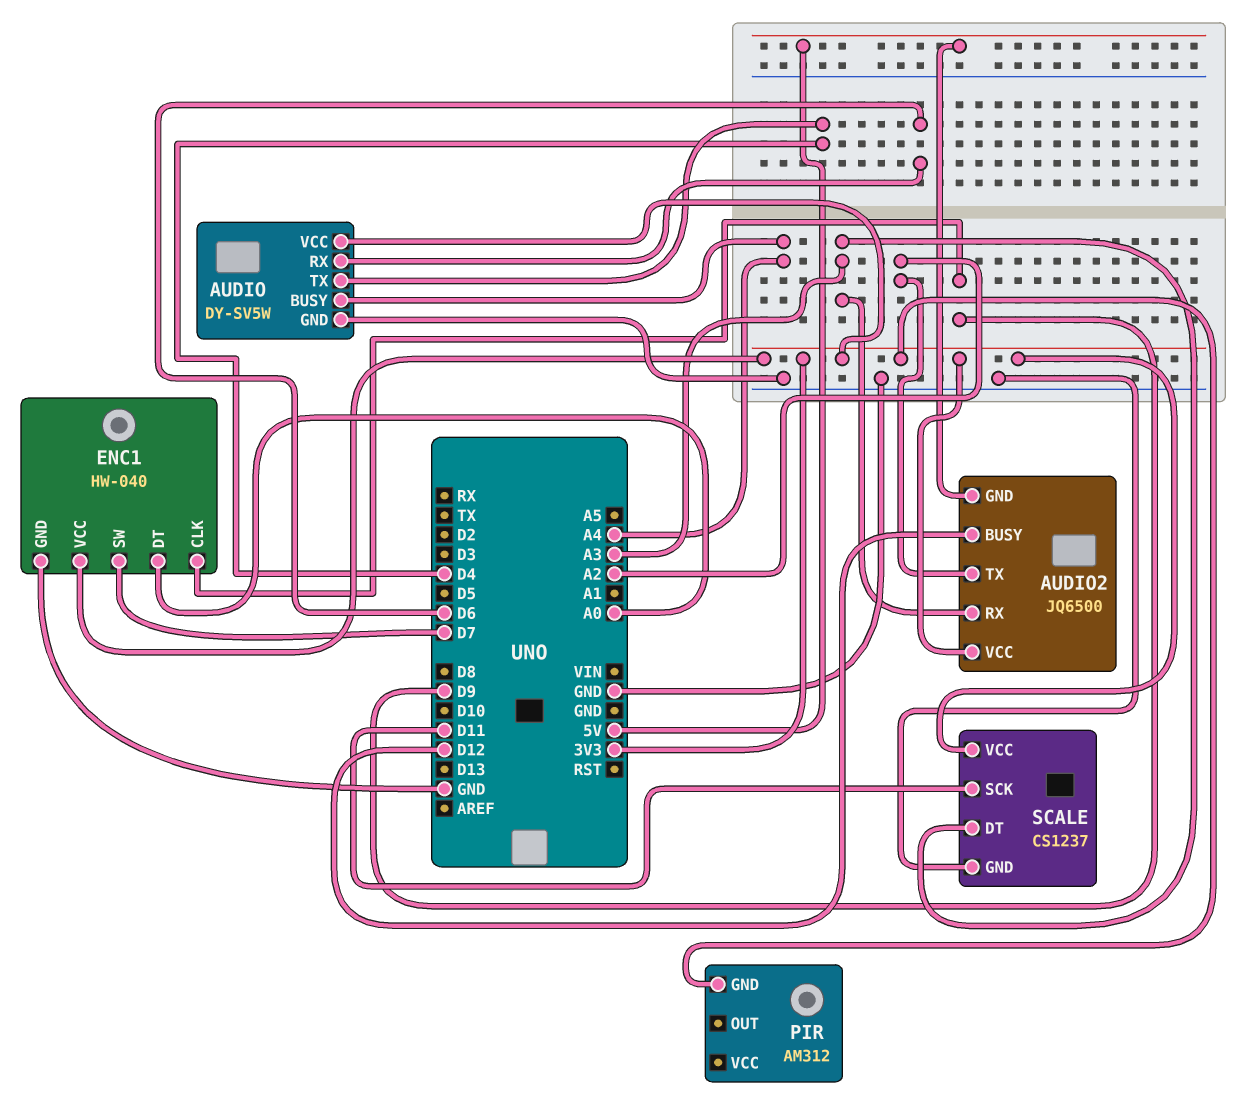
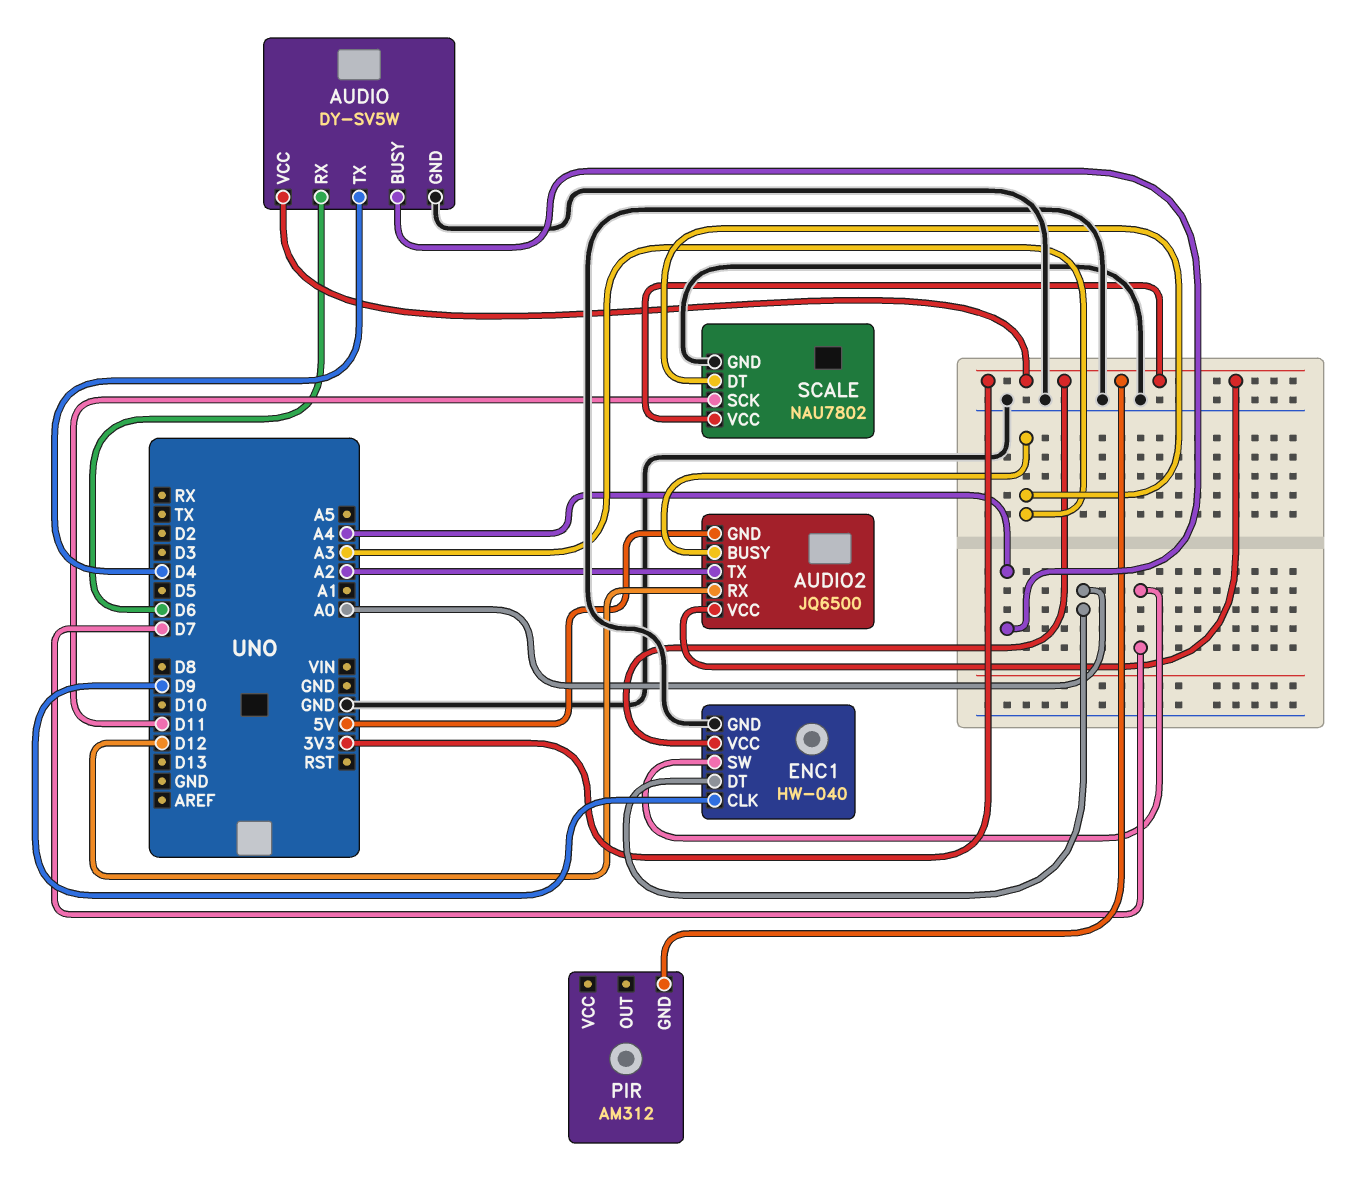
AUDIO2 pin BUSY: D12 -> A3
AUDIO2 pin RX: A3 -> D12
SCALE: CS1237 -> NAU7802

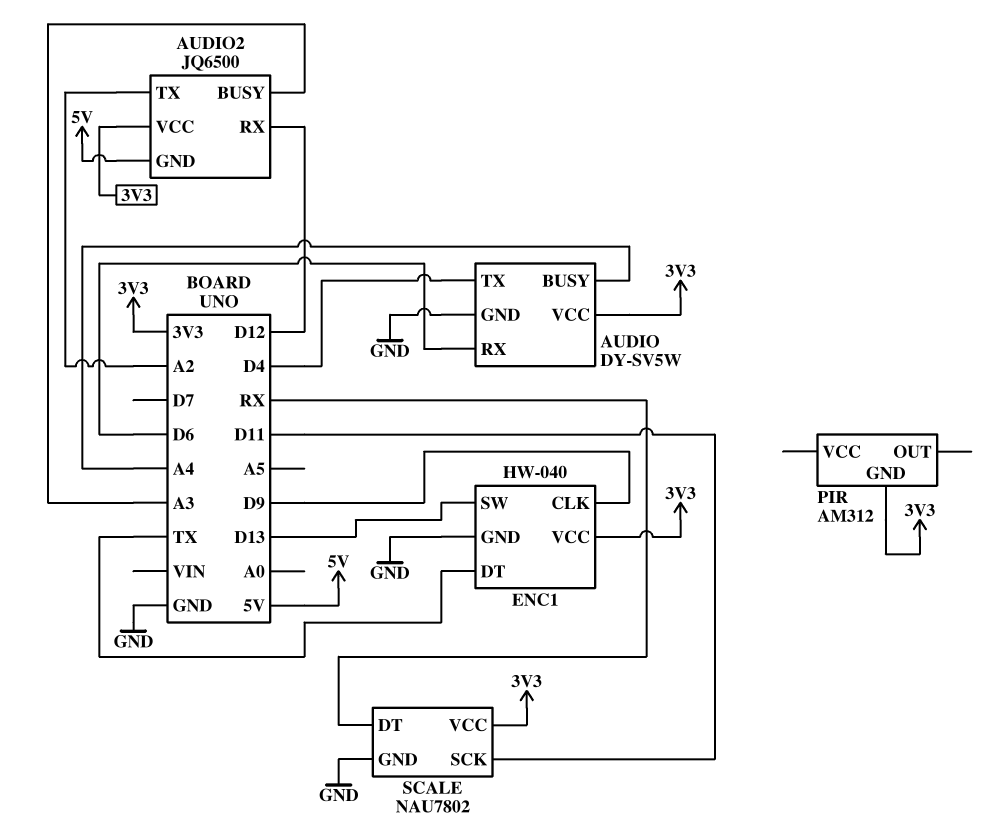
ENC1 pin DT: A0 -> TX
ENC1 pin SW: D7 -> D13
SCALE pin DT: A3 -> RX

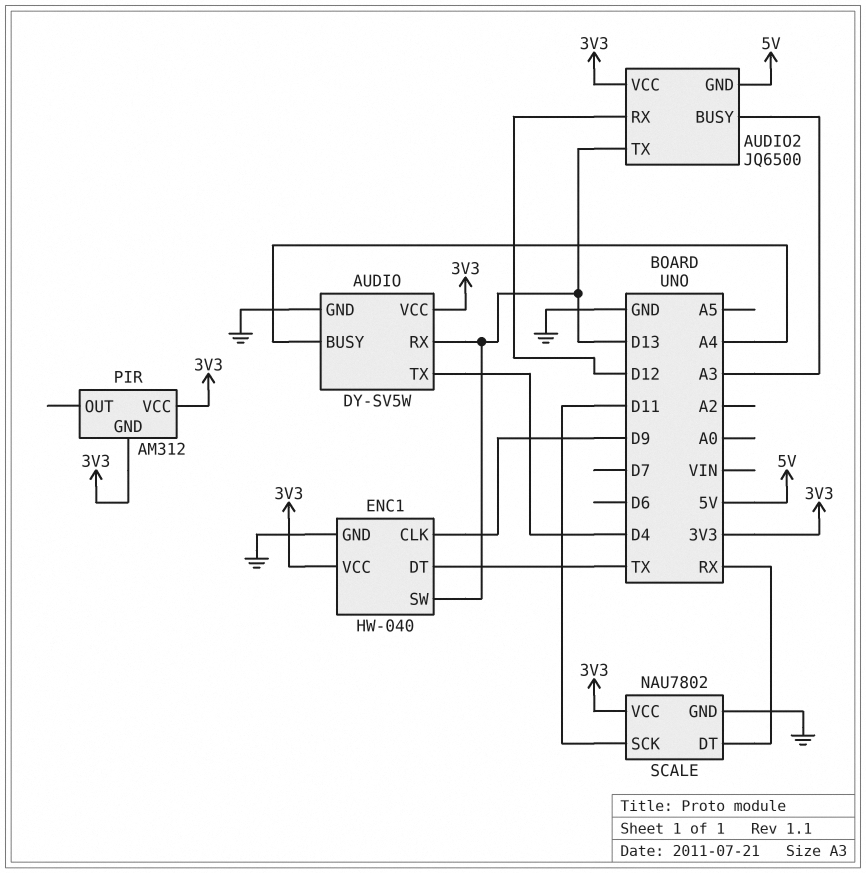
AUDIO pin RX: D6 -> D13
AUDIO2 pin TX: A2 -> D13
PIR pin VCC: none -> 3V3

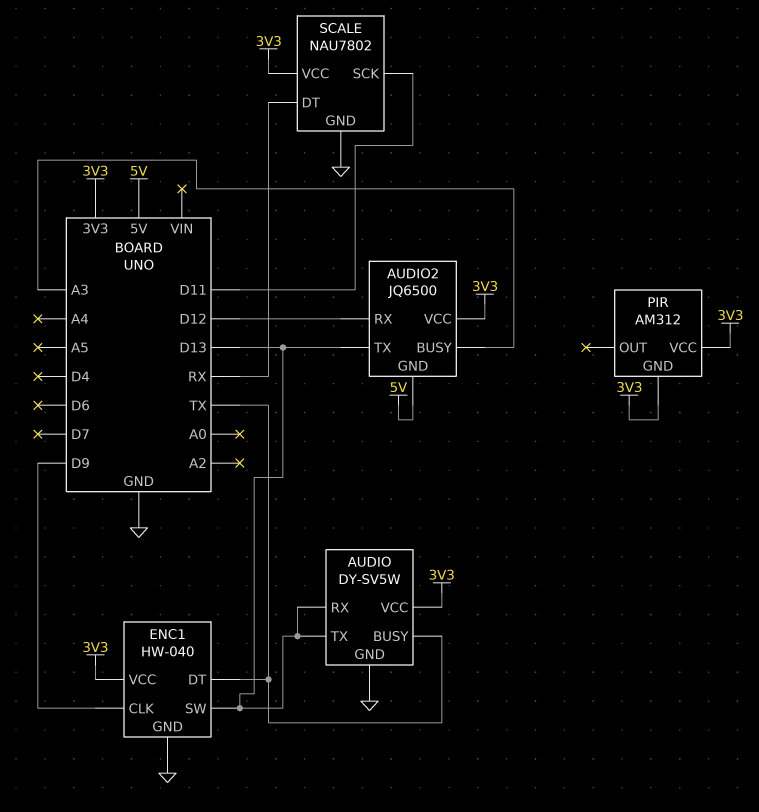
AUDIO pin BUSY: A4 -> TX
AUDIO pin TX: D4 -> D13

